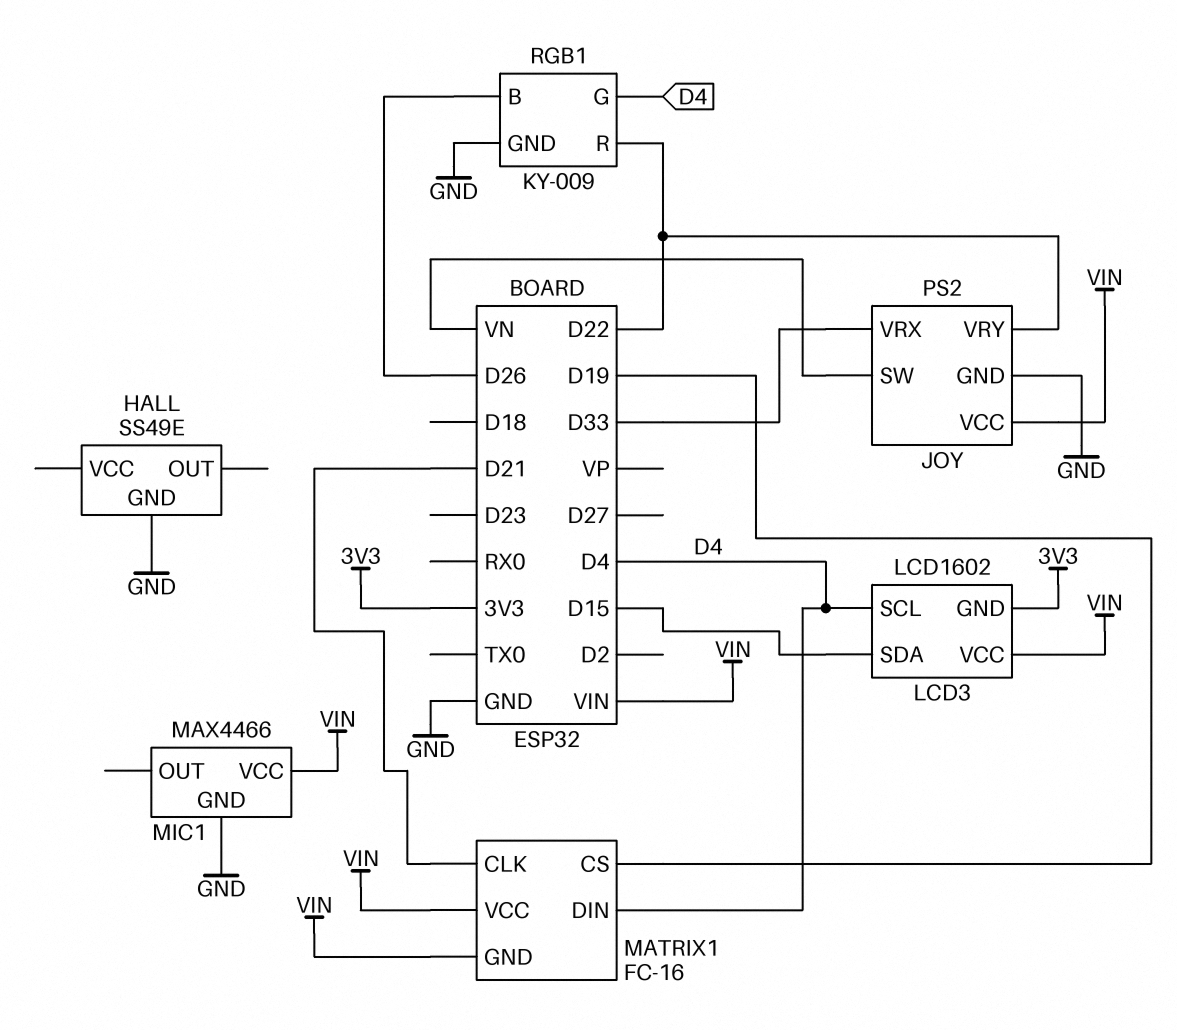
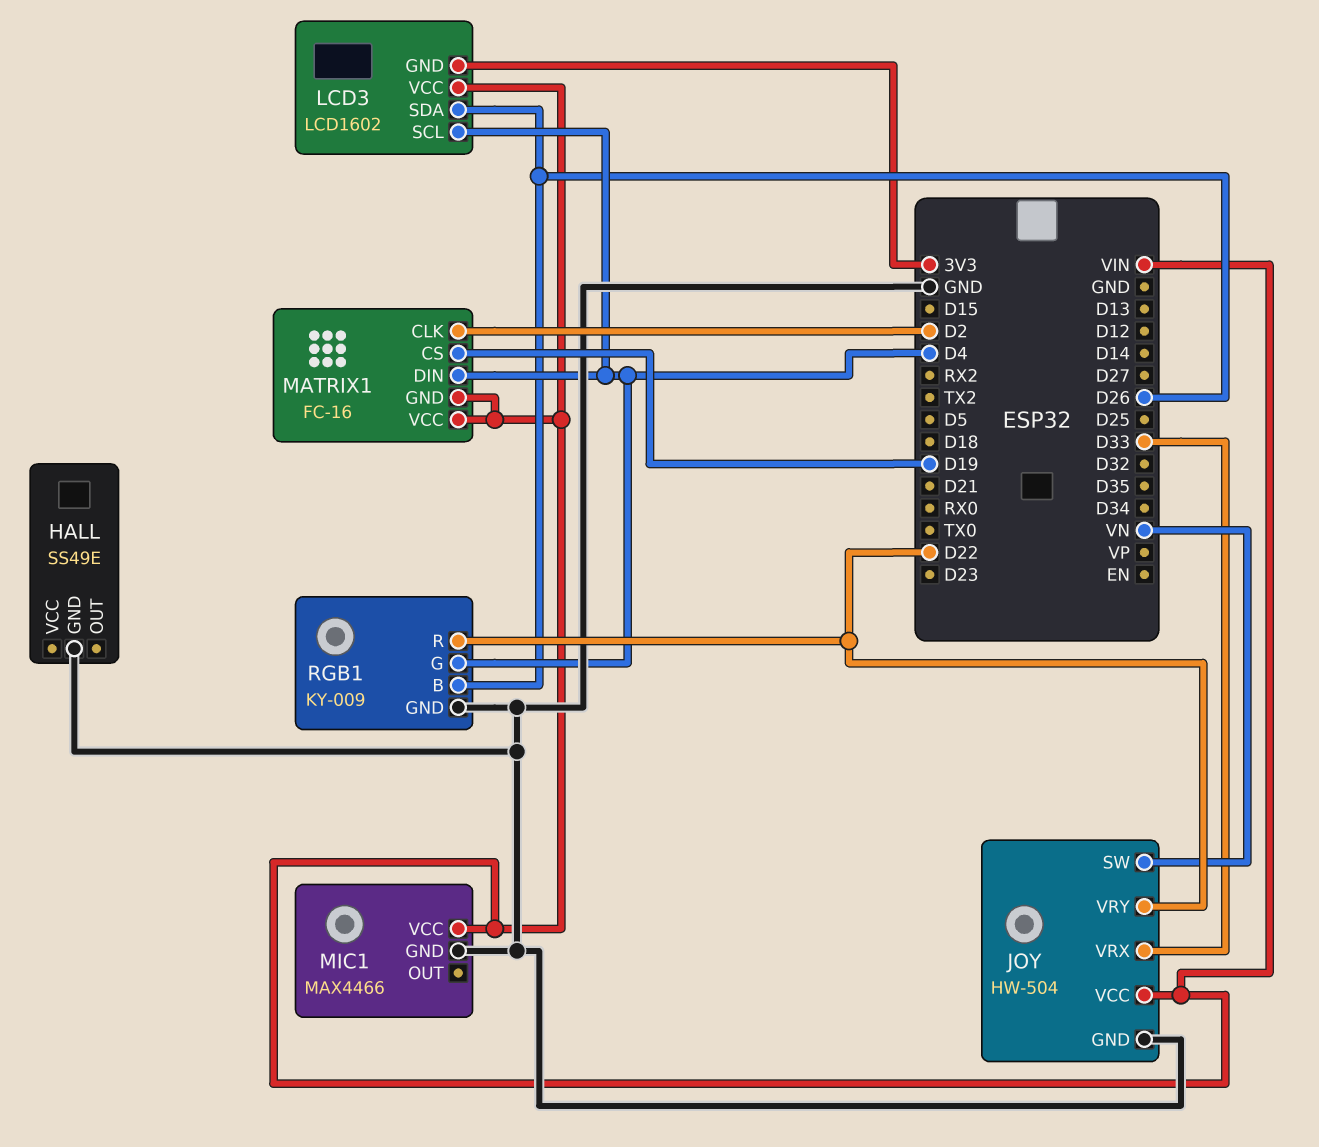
JOY: PS2 -> HW-504
LCD3 pin SDA: D15 -> D26
MATRIX1 pin CLK: D21 -> D2

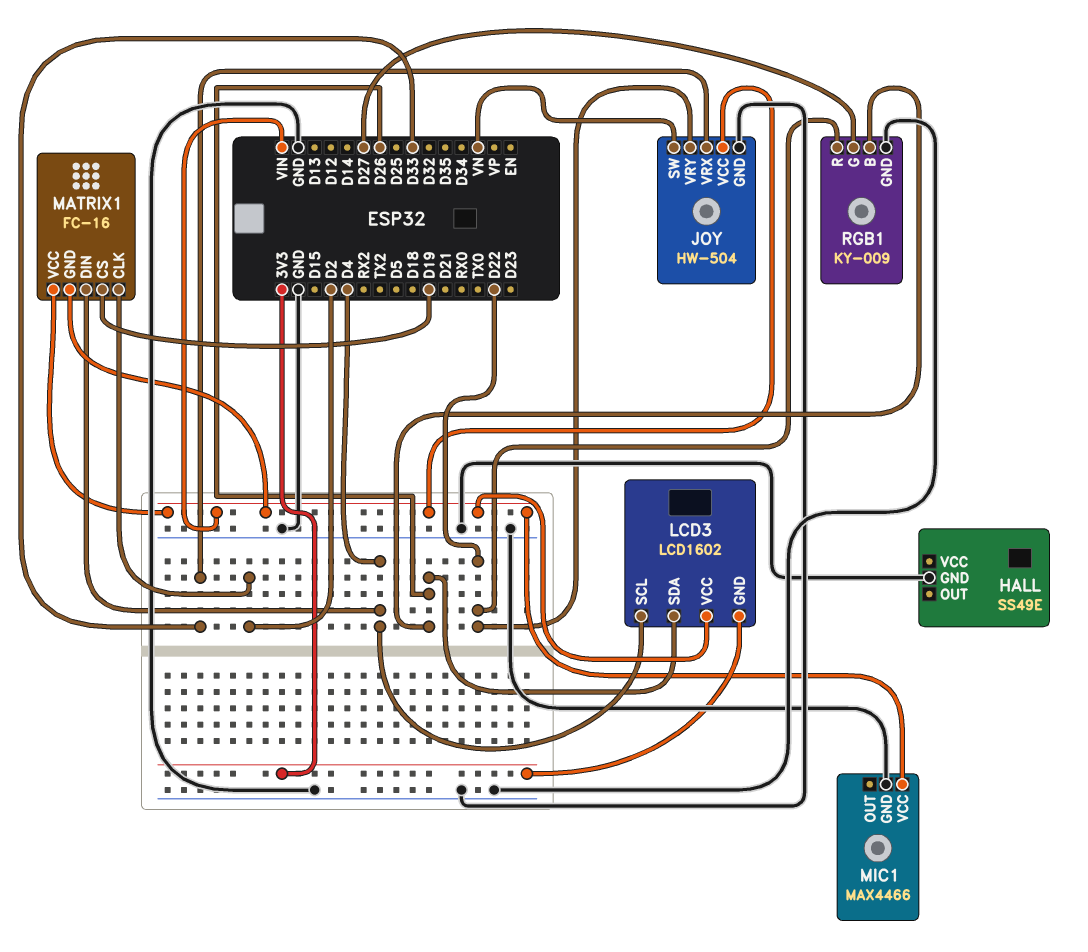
RGB1 pin G: D4 -> D27

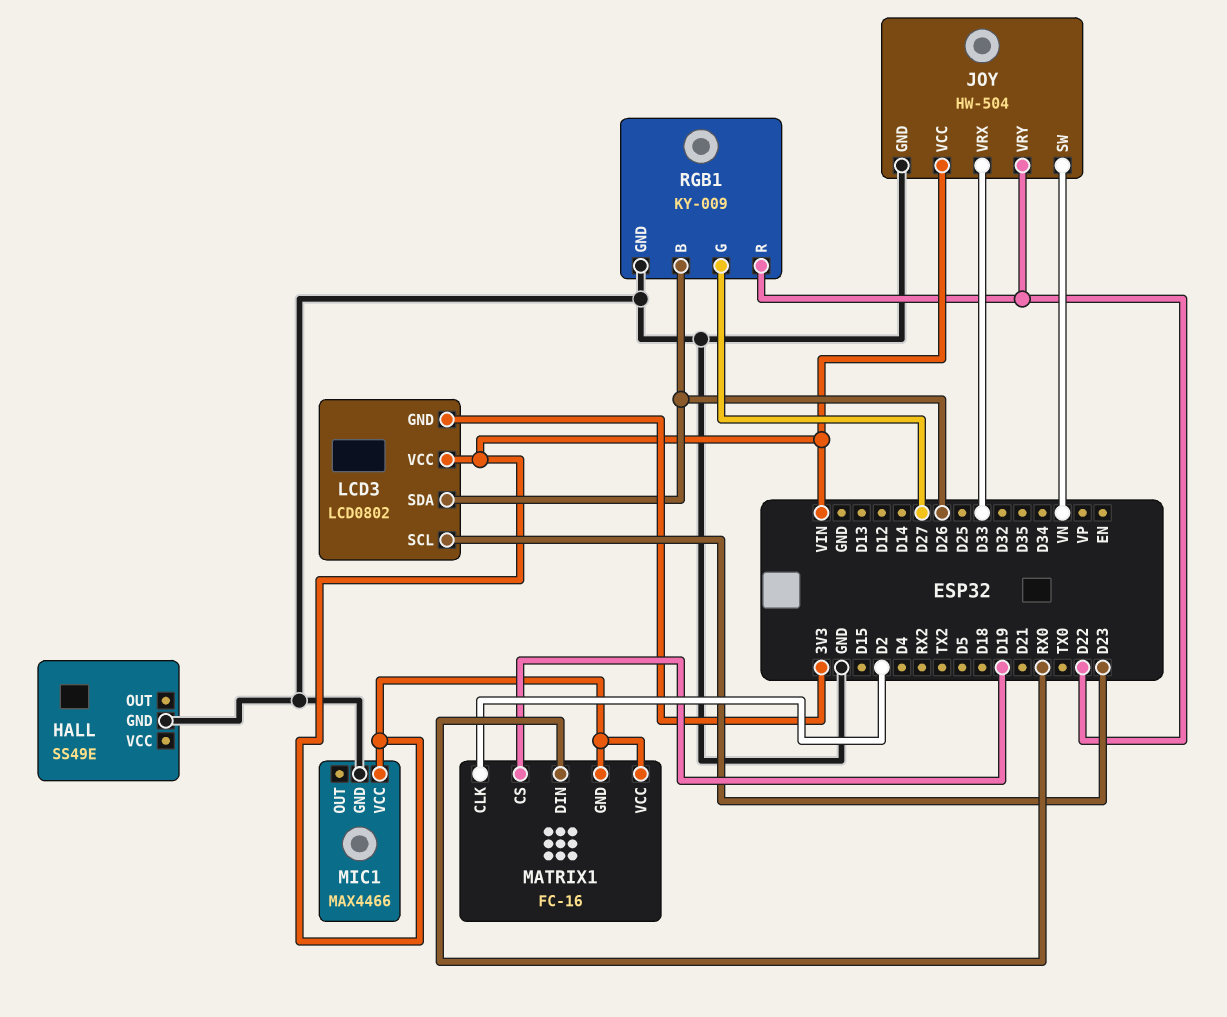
LCD3: LCD1602 -> LCD0802
LCD3 pin SCL: D4 -> D23
MATRIX1 pin DIN: D4 -> RX0

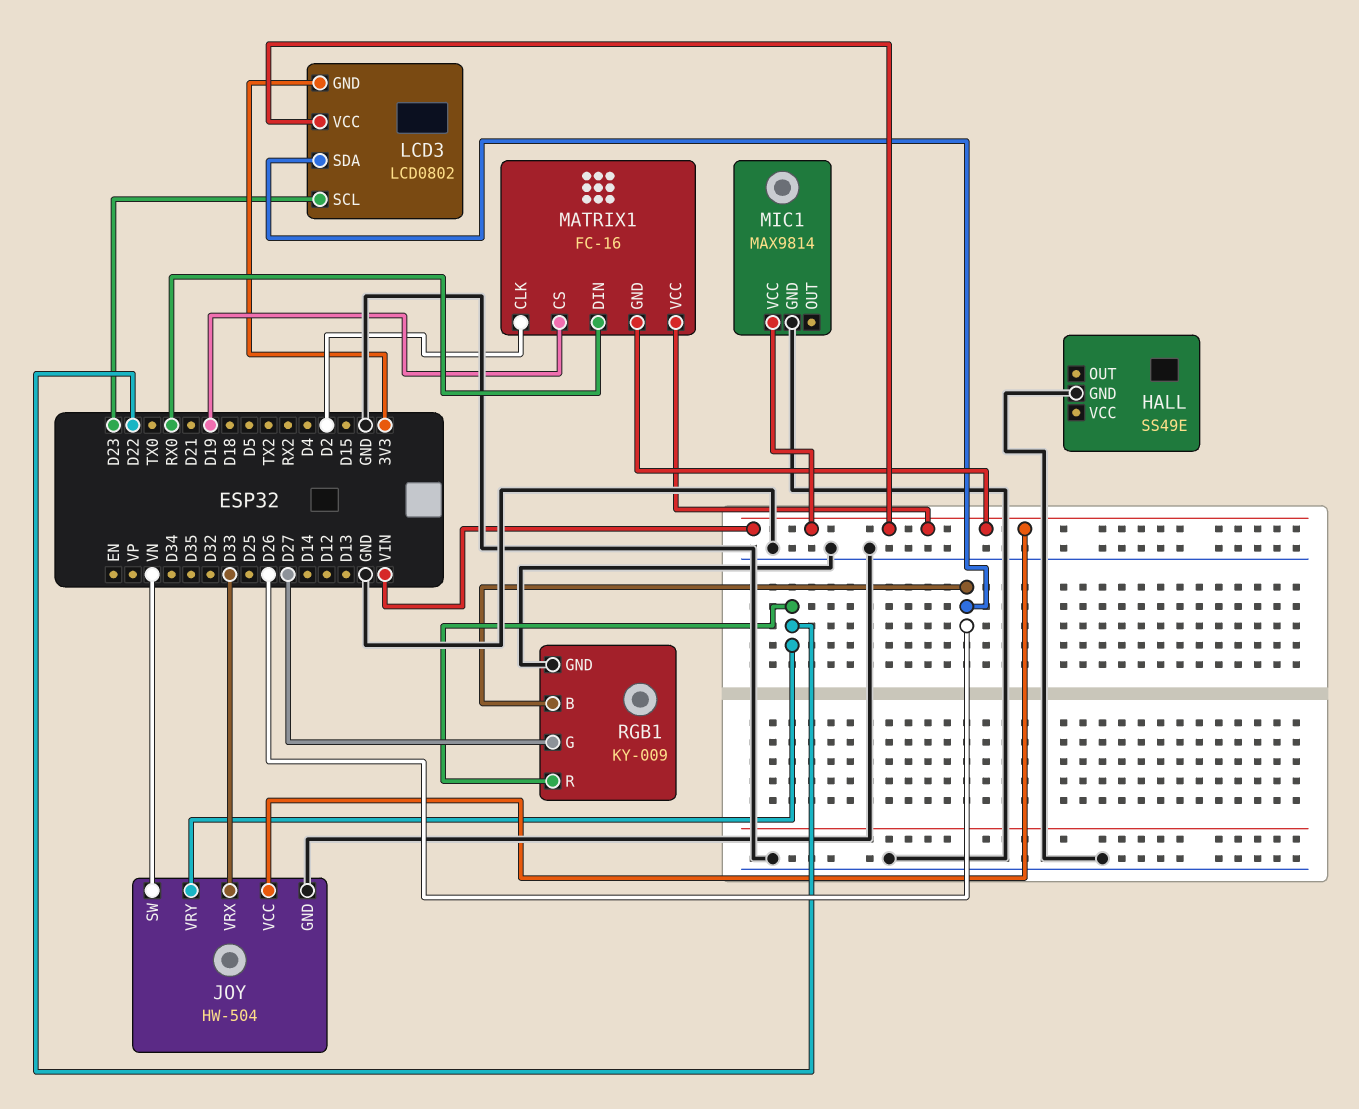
MIC1: MAX4466 -> MAX9814

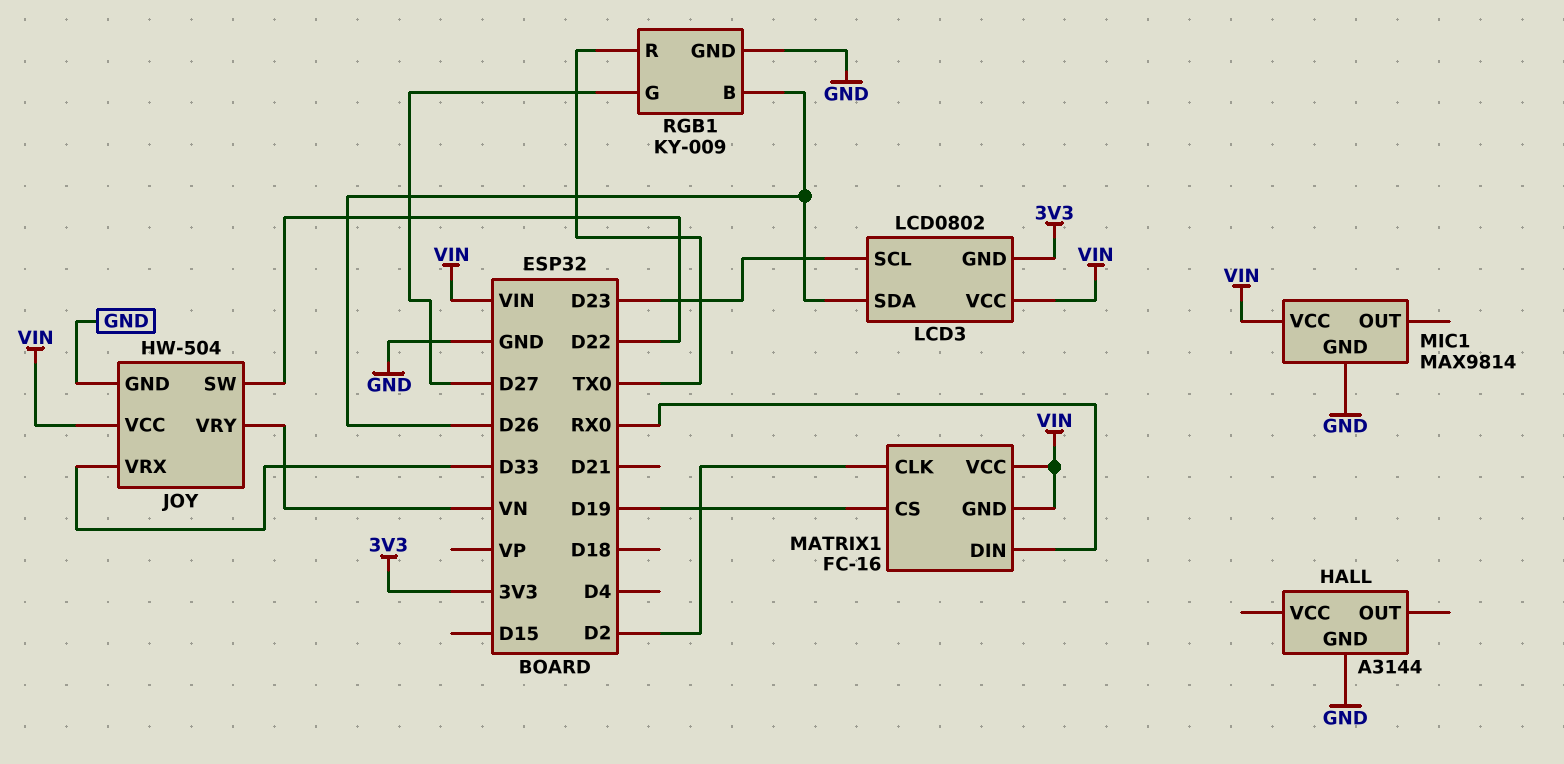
HALL: SS49E -> A3144
JOY pin SW: VN -> D22
JOY pin VRY: D22 -> VN
RGB1 pin R: D22 -> TX0

